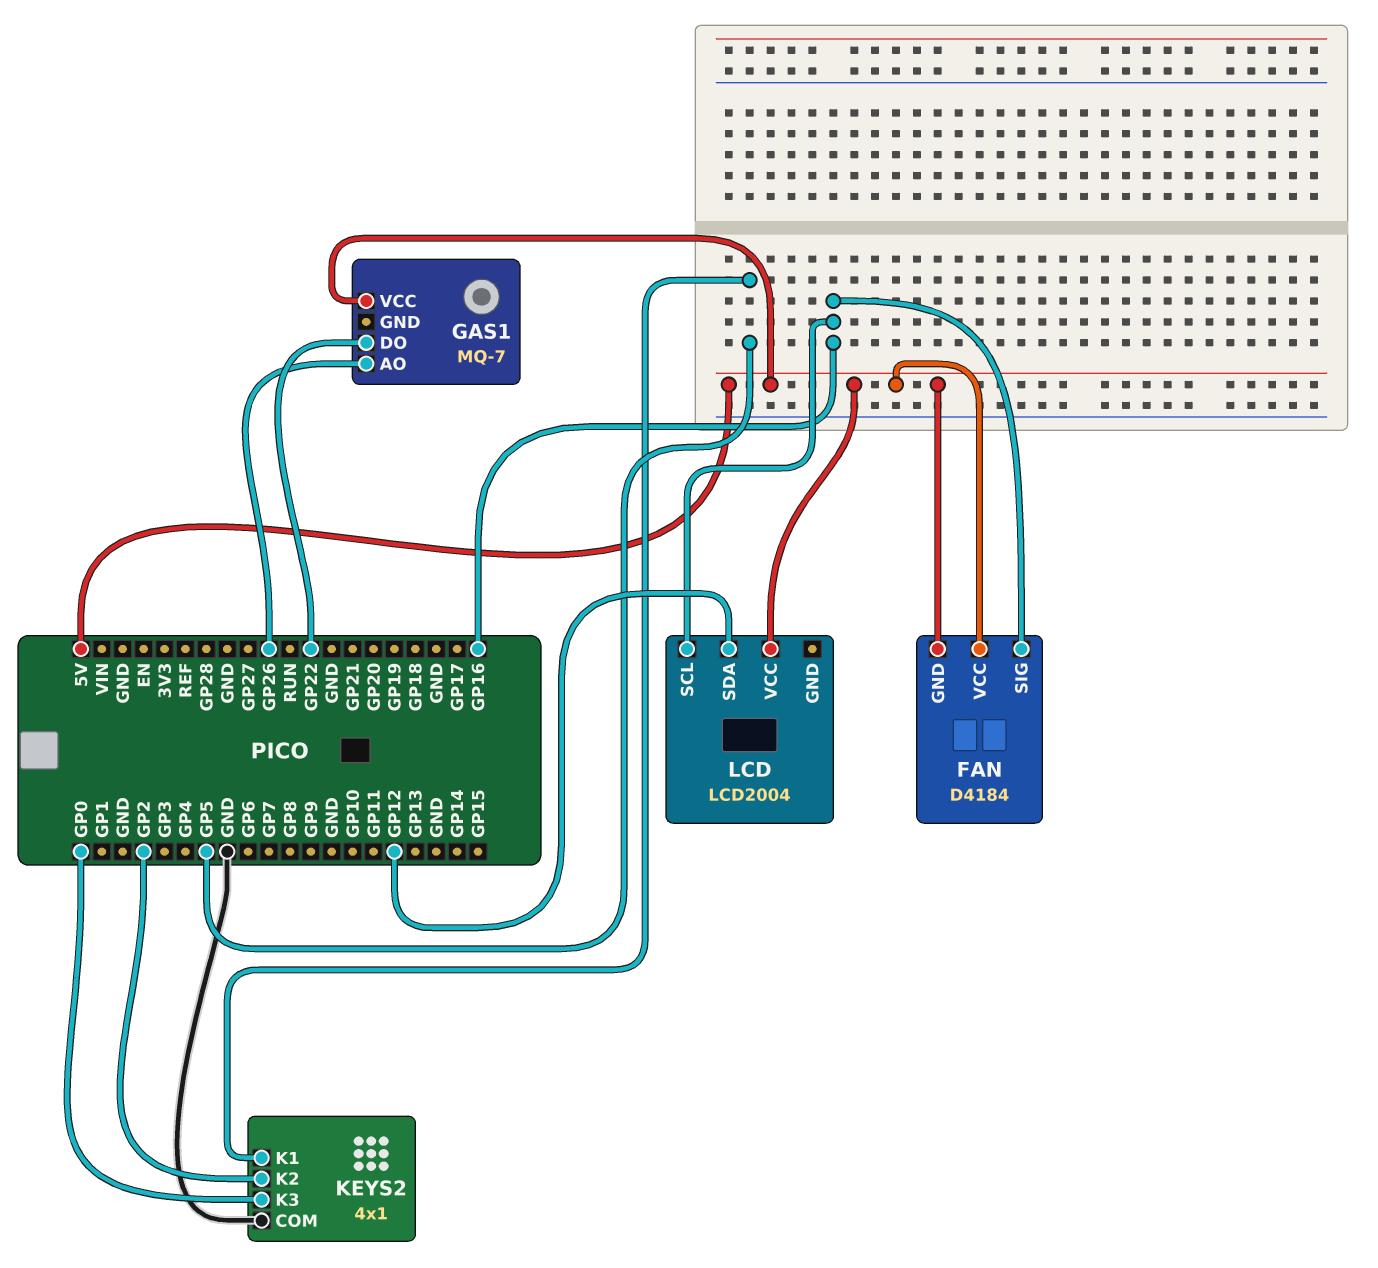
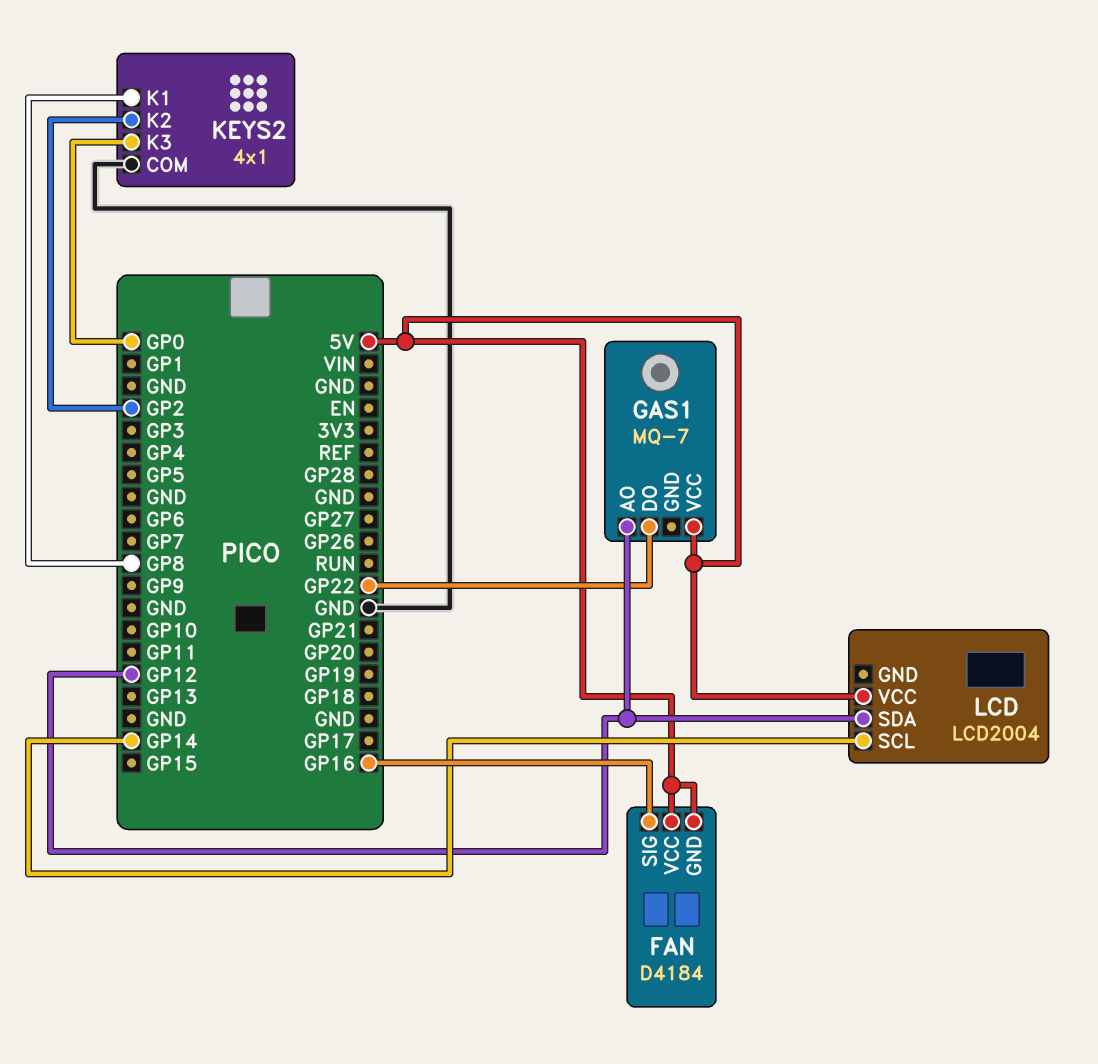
GAS1 pin AO: GP26 -> GP12
KEYS2 pin K1: GP5 -> GP8
LCD pin SCL: GP16 -> GP14

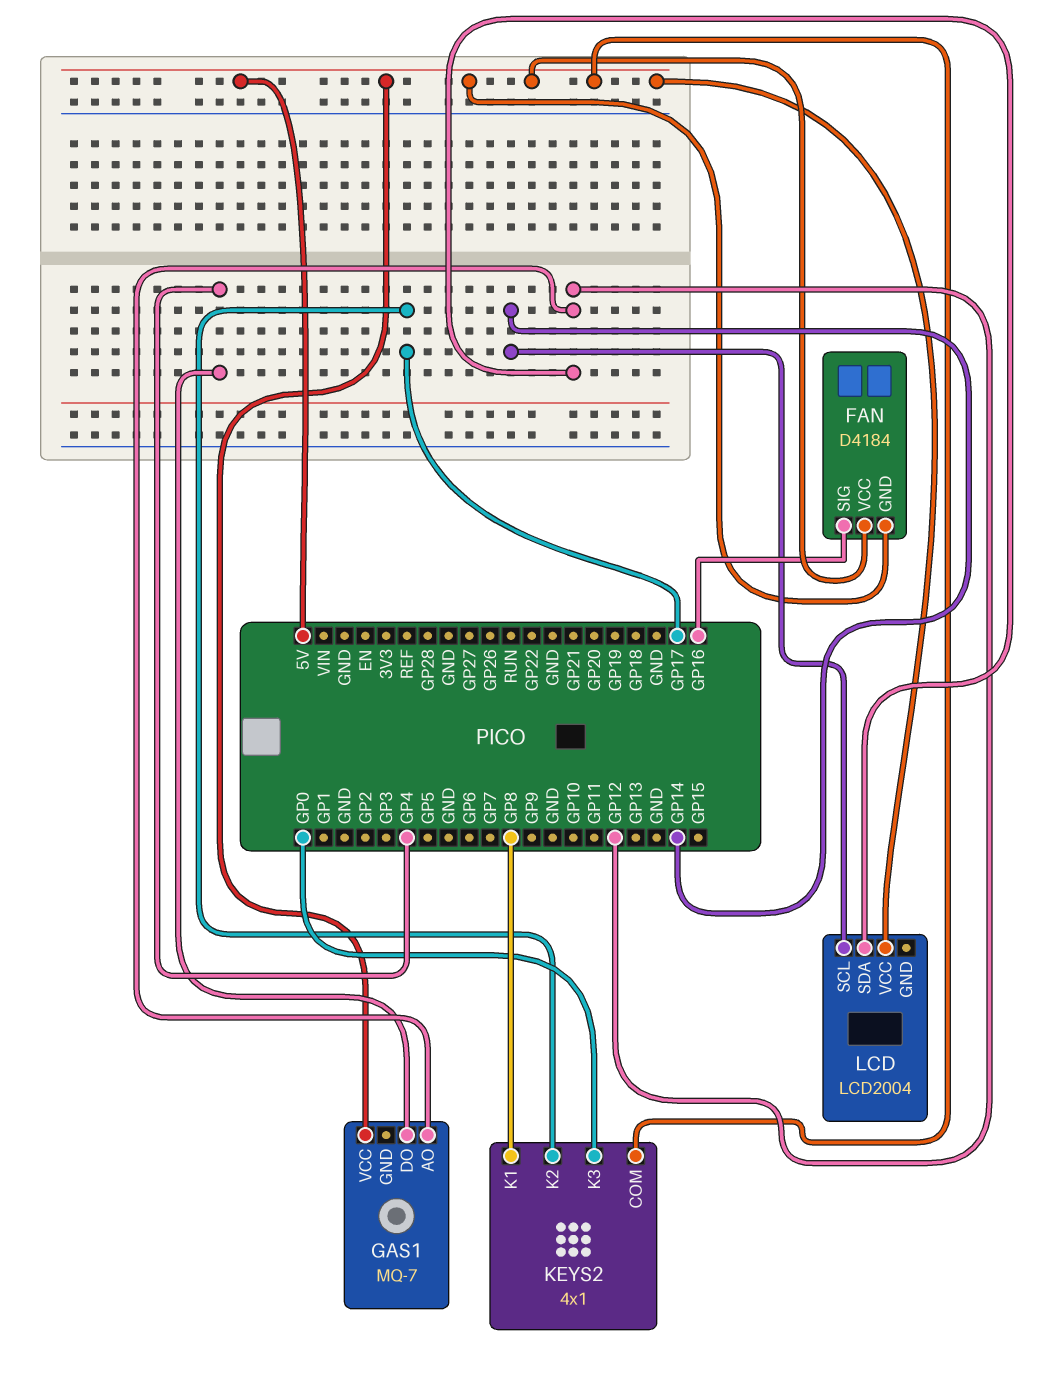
GAS1 pin DO: GP22 -> GP4
KEYS2 pin COM: GND -> 5V
KEYS2 pin K2: GP2 -> GP17

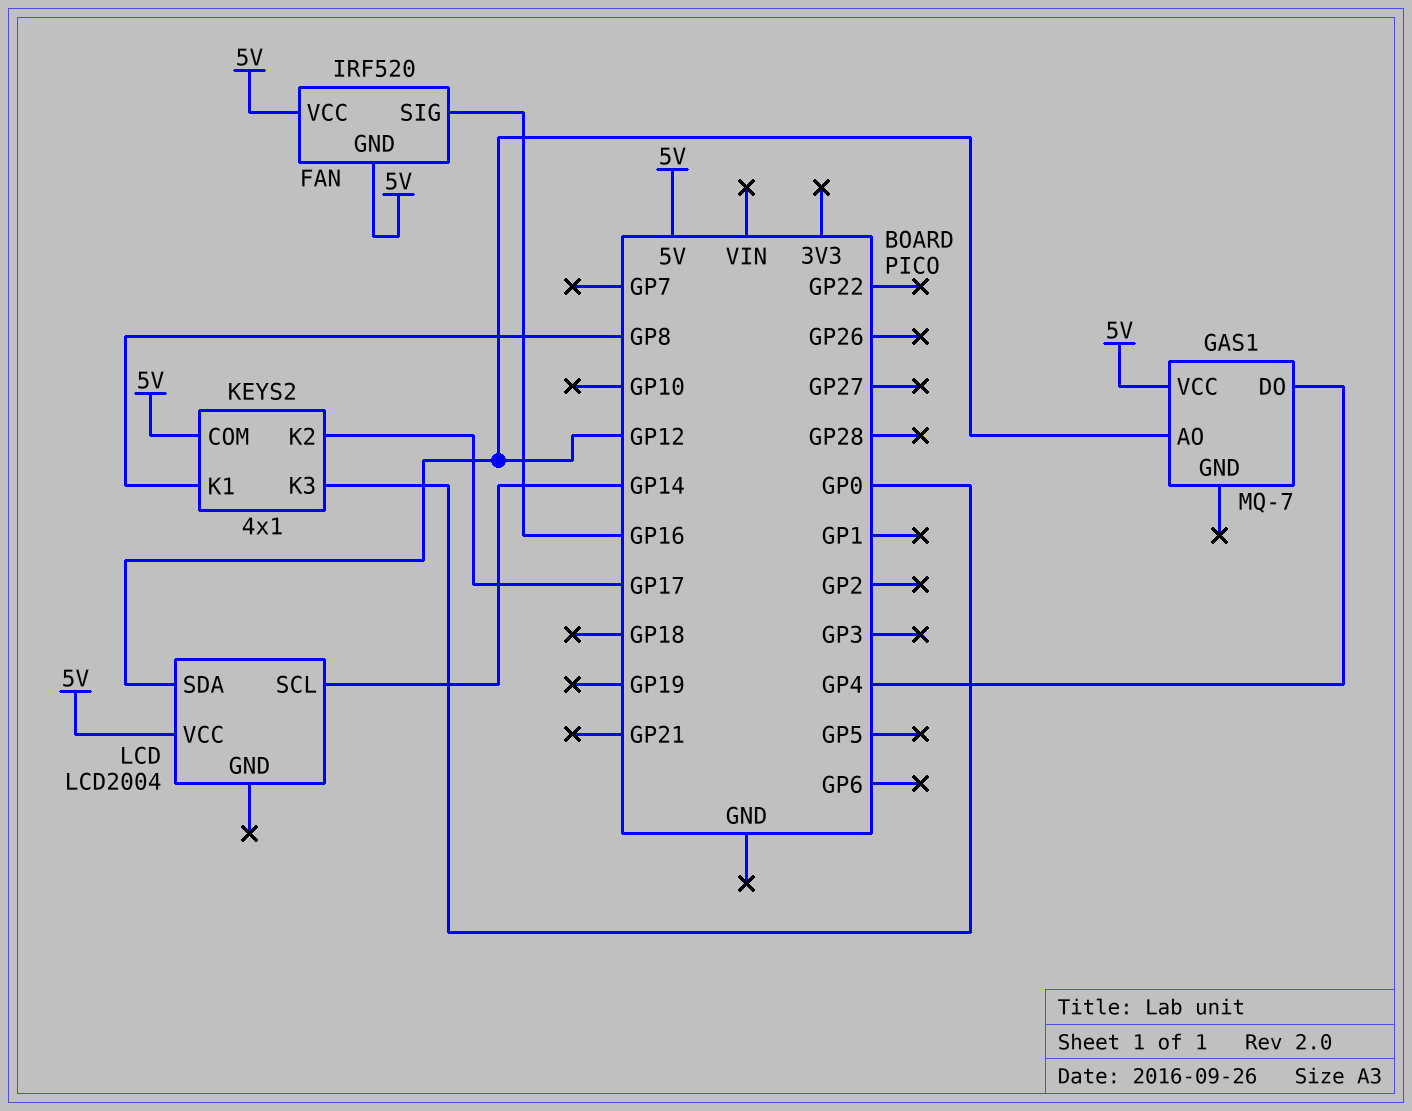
FAN: D4184 -> IRF520

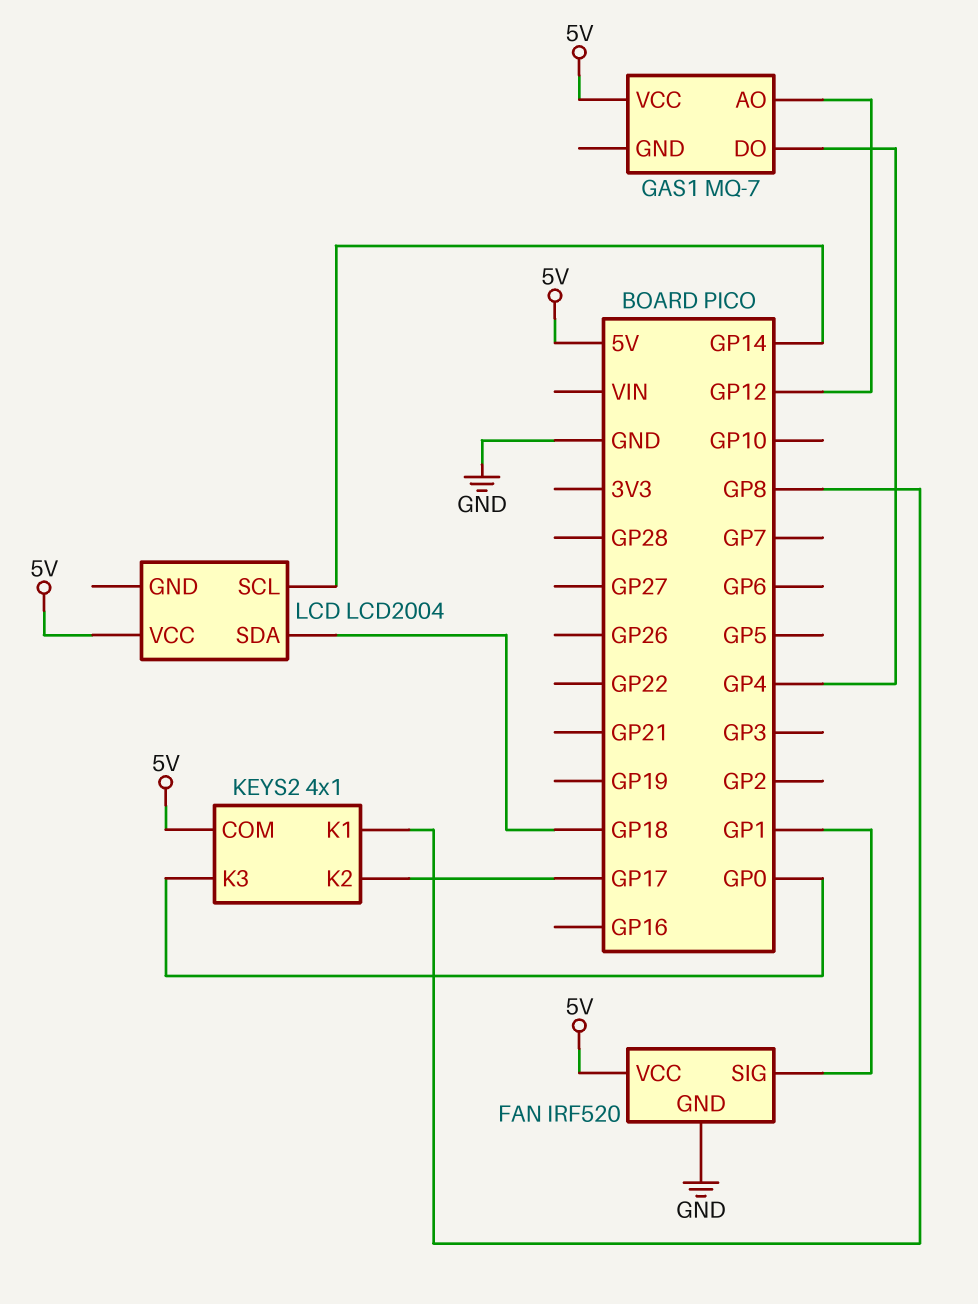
FAN pin GND: 5V -> GND
FAN pin SIG: GP16 -> GP1
LCD pin SDA: GP12 -> GP18

